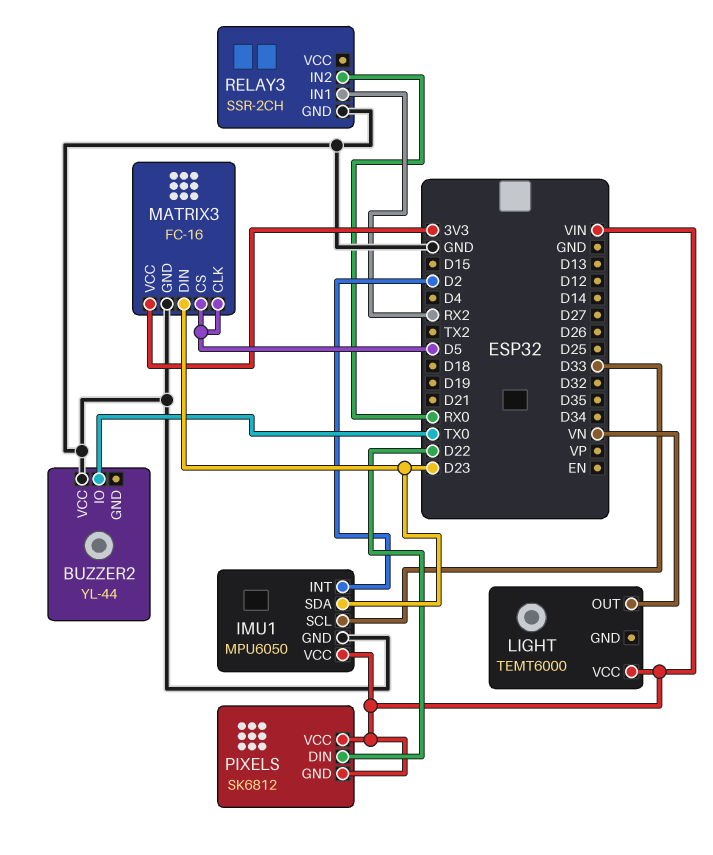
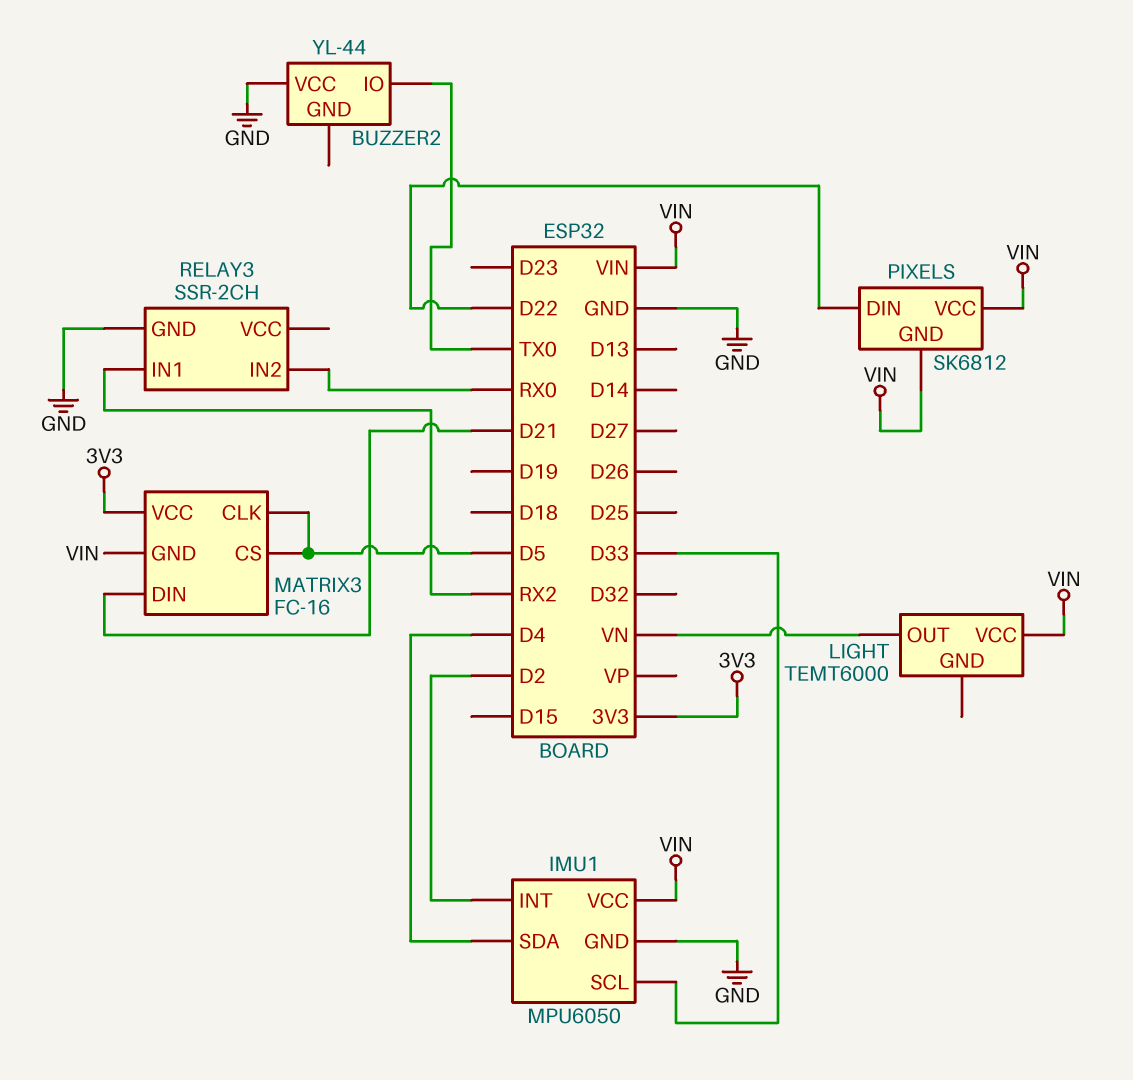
IMU1 pin SDA: D23 -> D4
MATRIX3 pin DIN: D23 -> D21
MATRIX3 pin GND: GND -> VIN

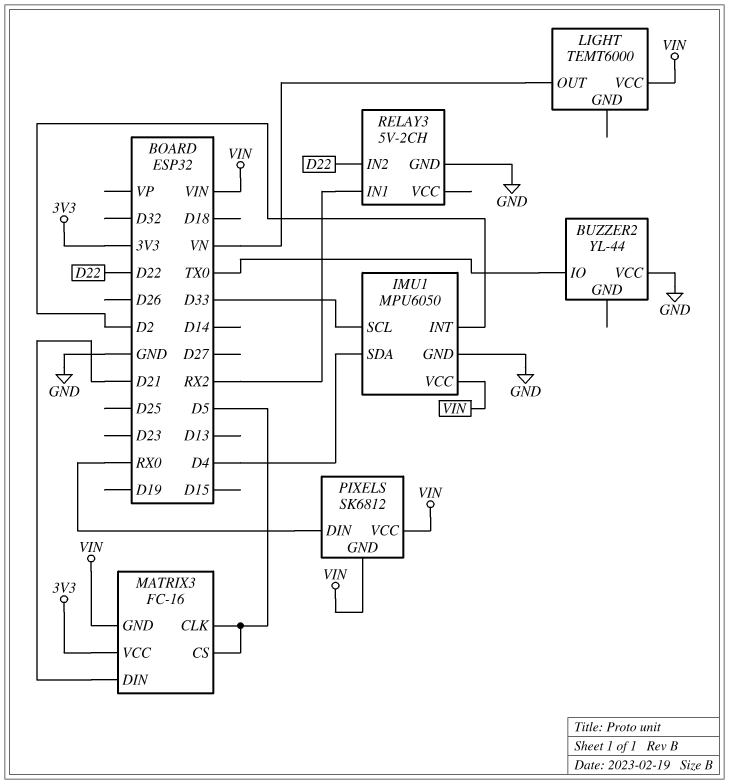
PIXELS pin DIN: D22 -> RX0
RELAY3: SSR-2CH -> 5V-2CH
RELAY3 pin IN2: RX0 -> D22

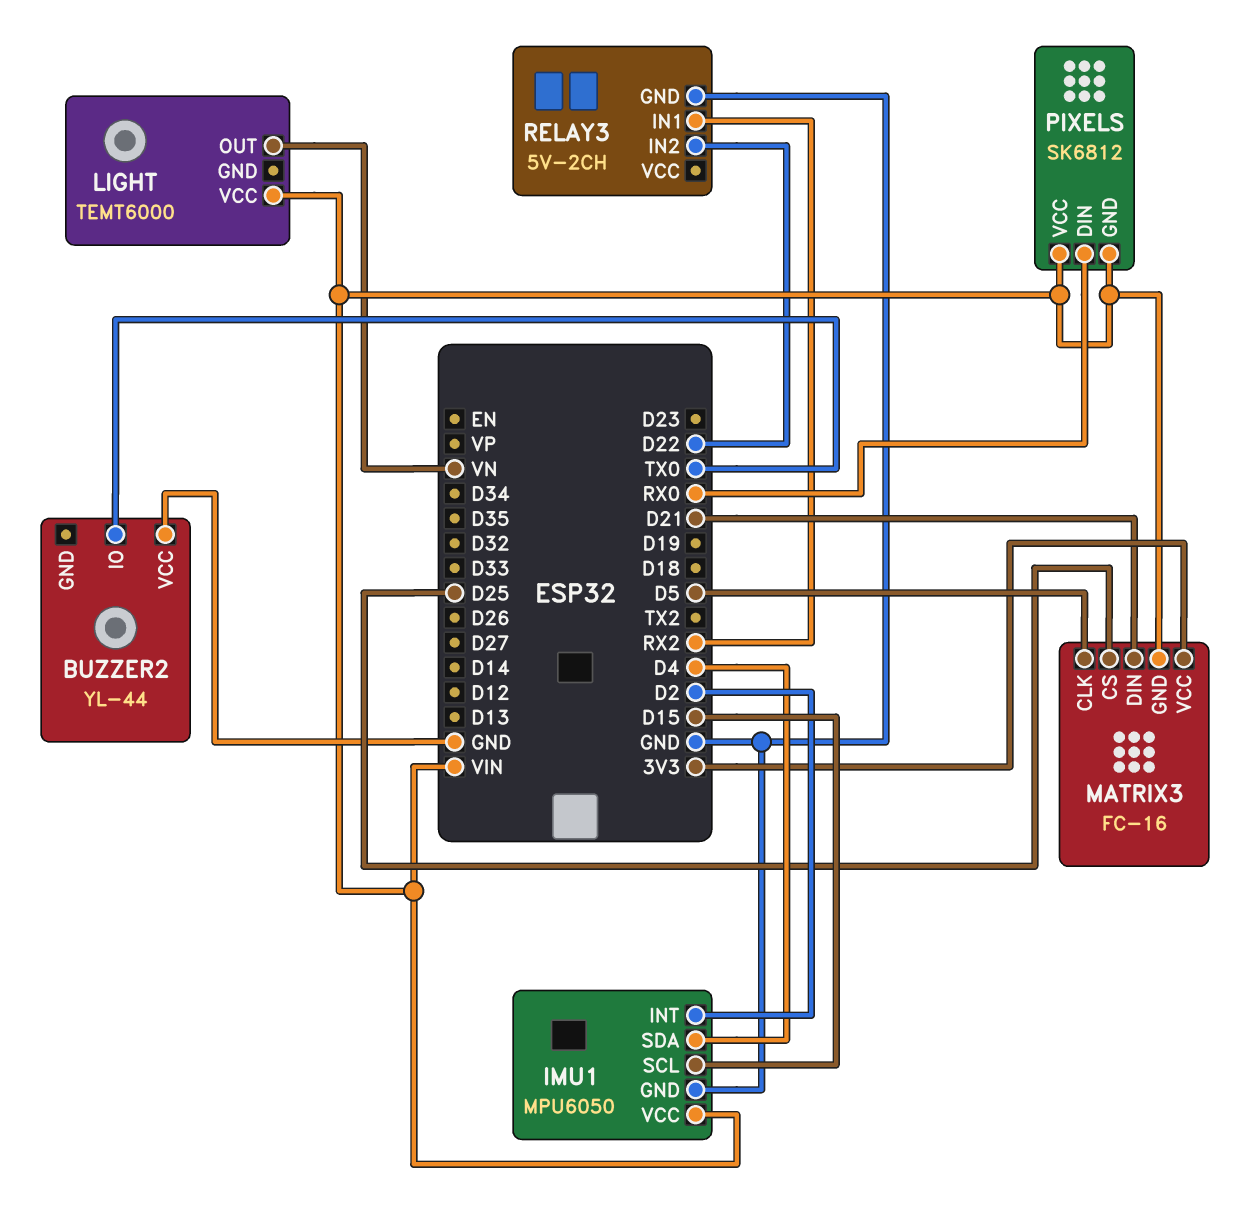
IMU1 pin SCL: D33 -> D15
MATRIX3 pin CS: D5 -> D25

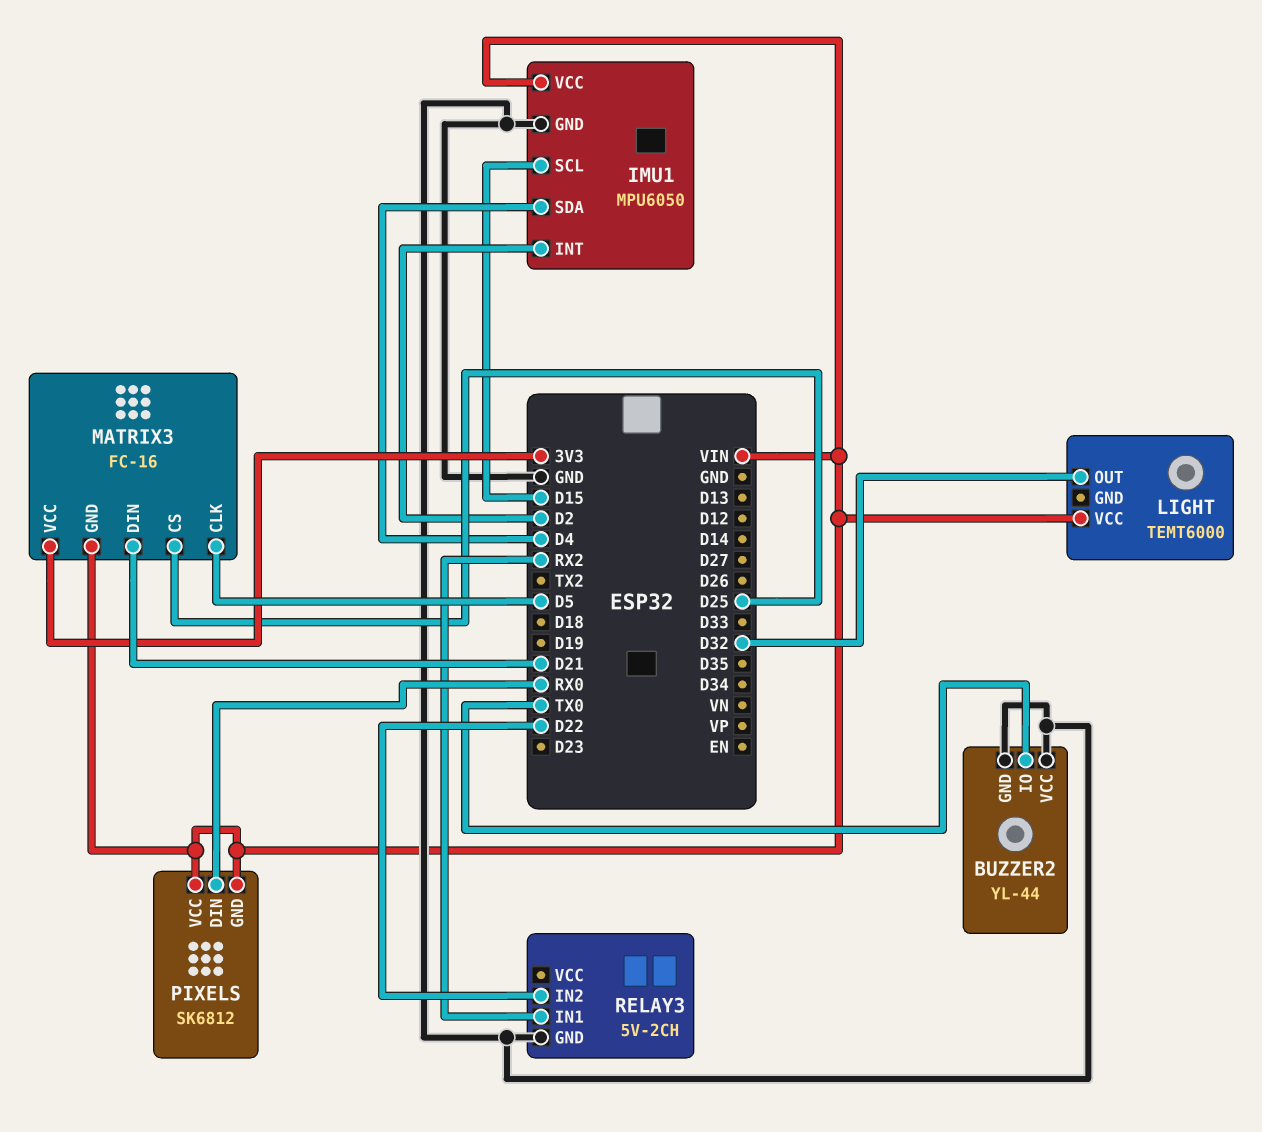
BUZZER2 pin GND: none -> GND
LIGHT pin OUT: VN -> D32

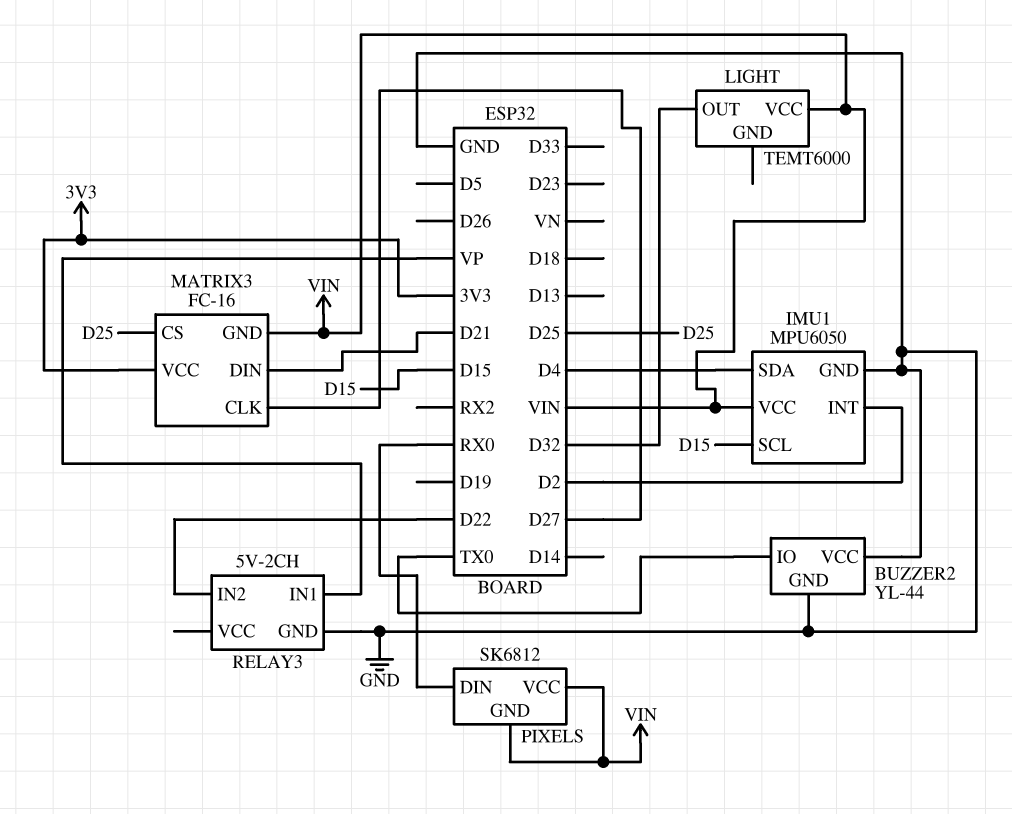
MATRIX3 pin CLK: D5 -> D27
RELAY3 pin IN1: RX2 -> VP

